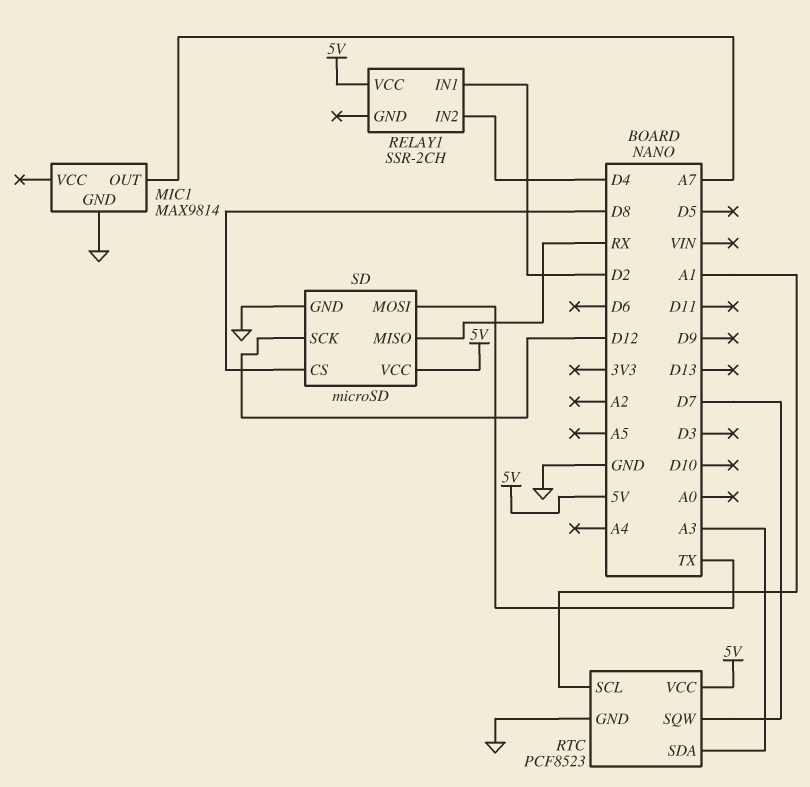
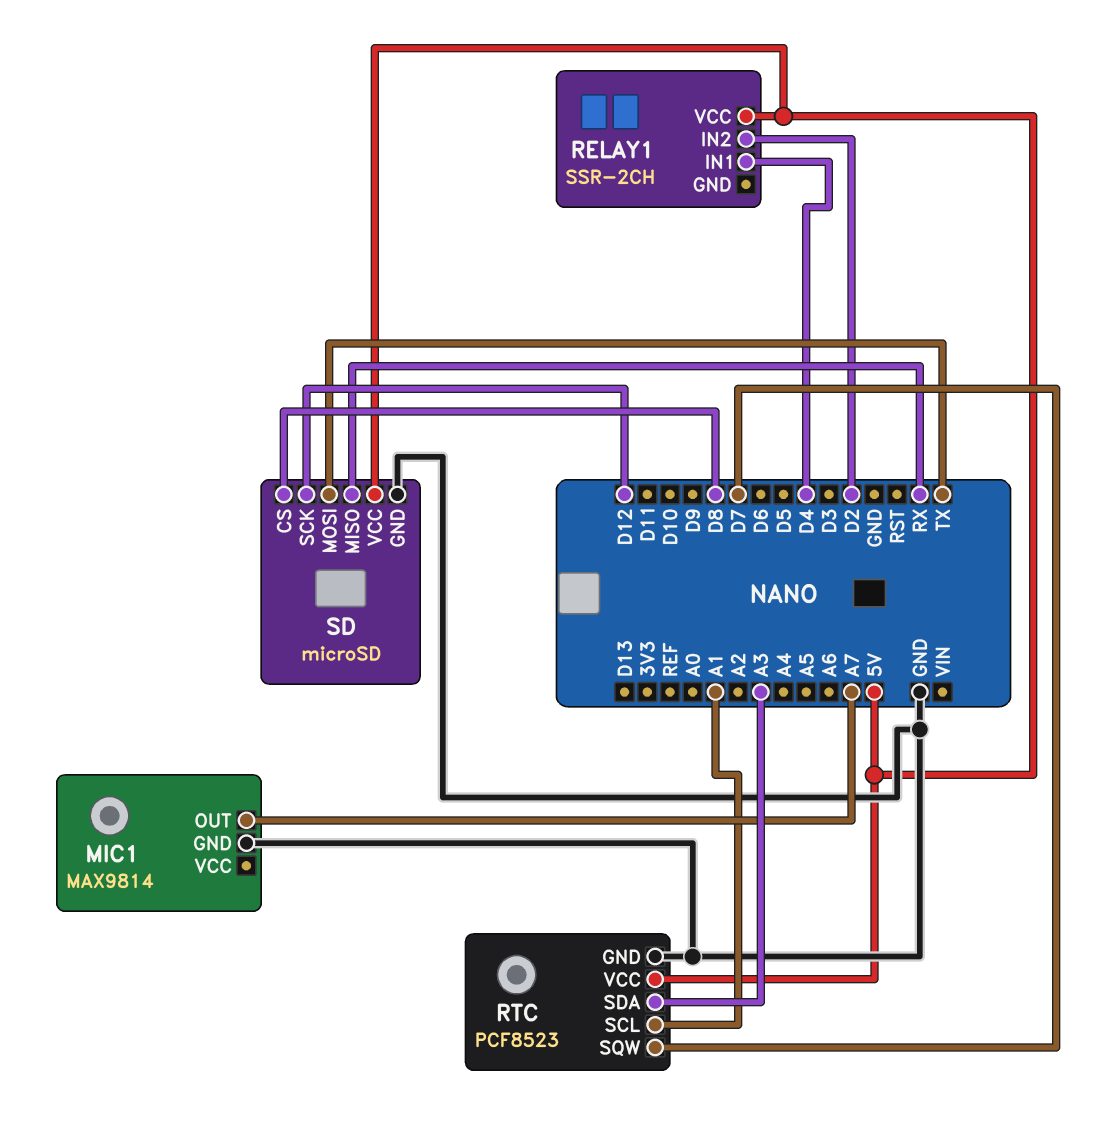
RELAY1 pin IN1: D2 -> D4
RELAY1 pin IN2: D4 -> D2

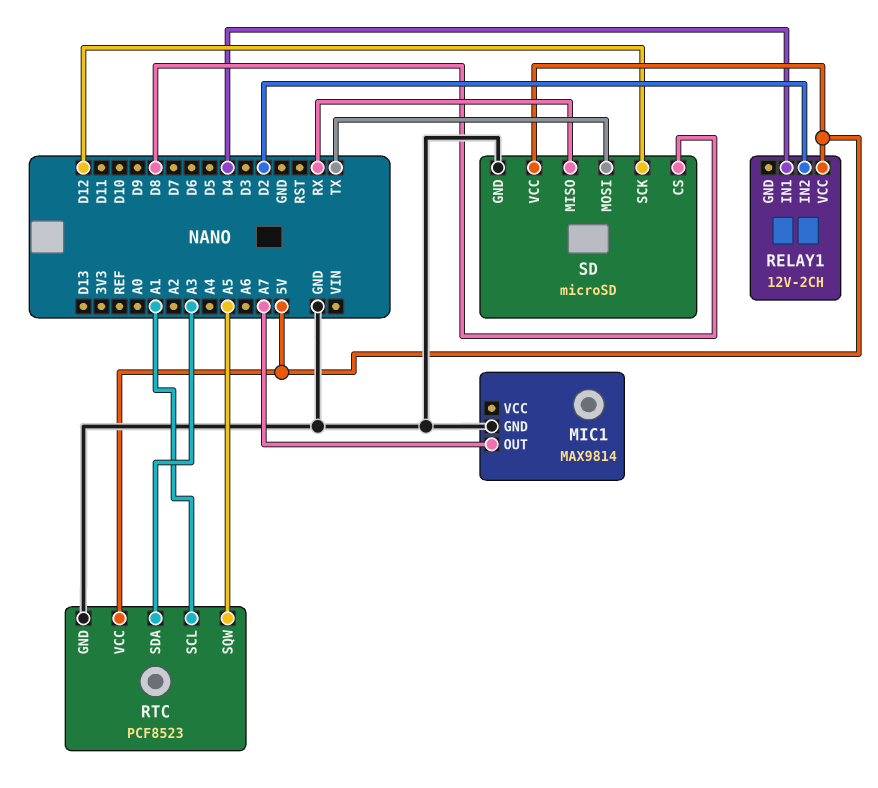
RELAY1: SSR-2CH -> 12V-2CH
RTC pin SQW: D7 -> A5

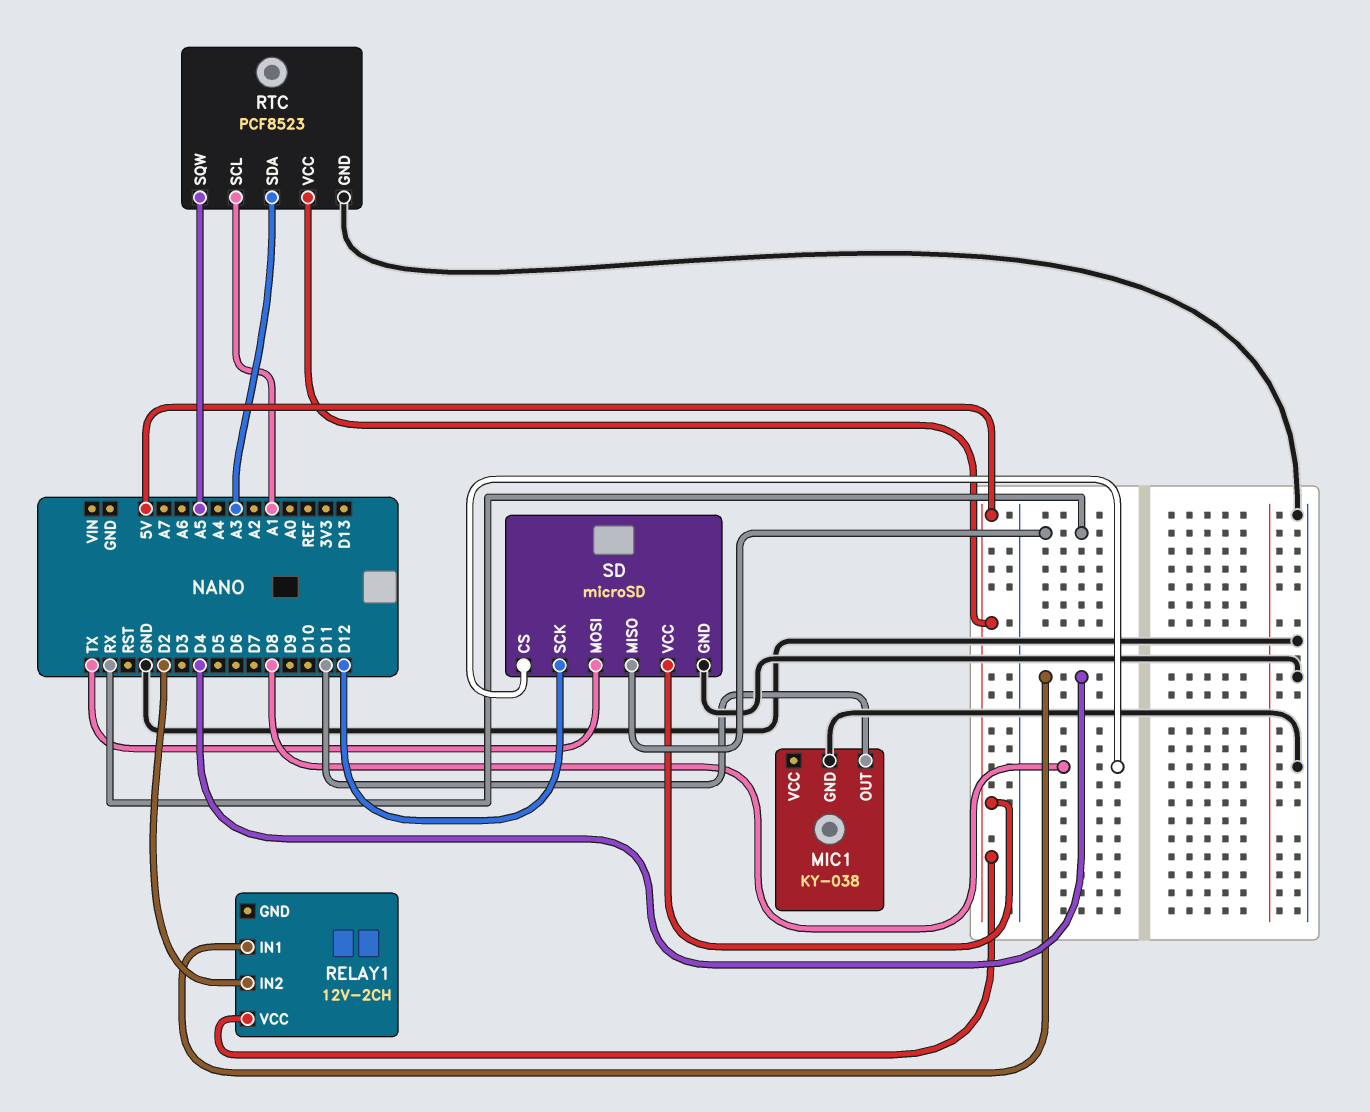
MIC1: MAX9814 -> KY-038
MIC1 pin OUT: A7 -> D11

